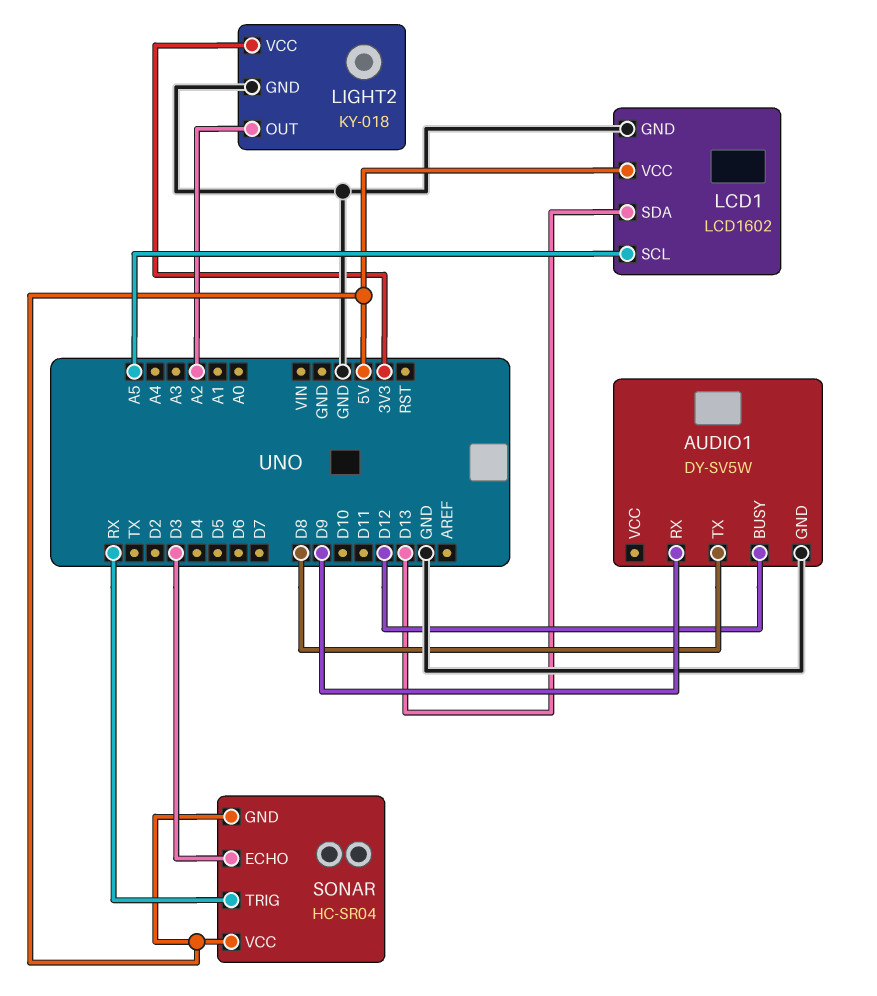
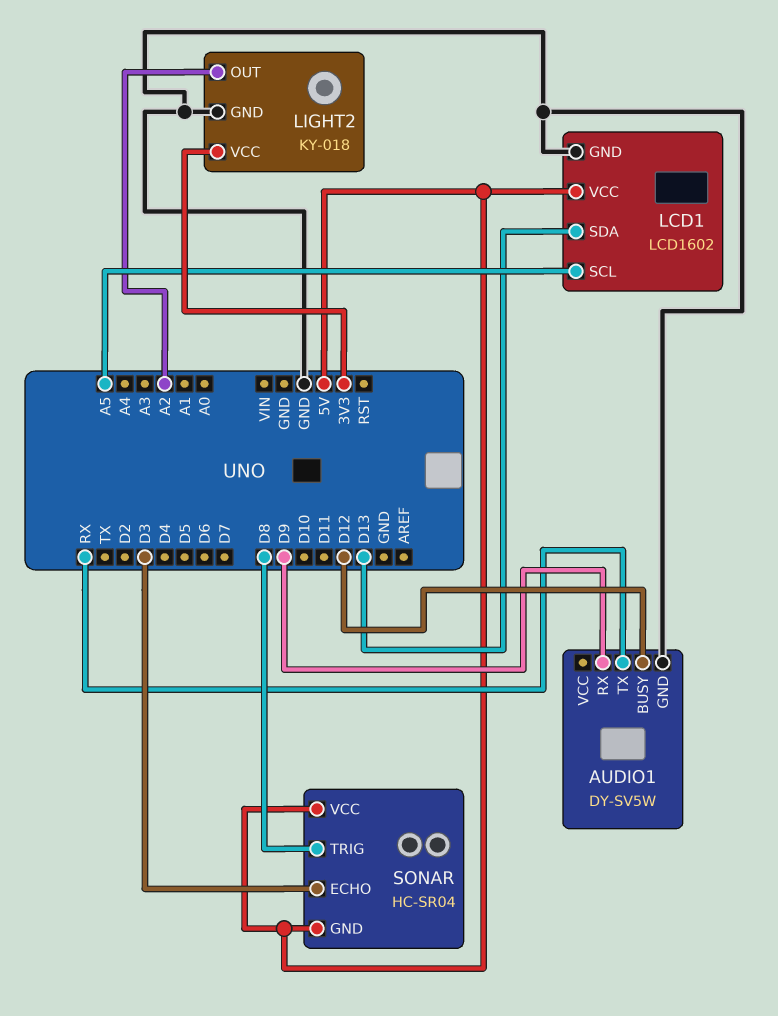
AUDIO1 pin TX: D8 -> RX
SONAR pin TRIG: RX -> D8

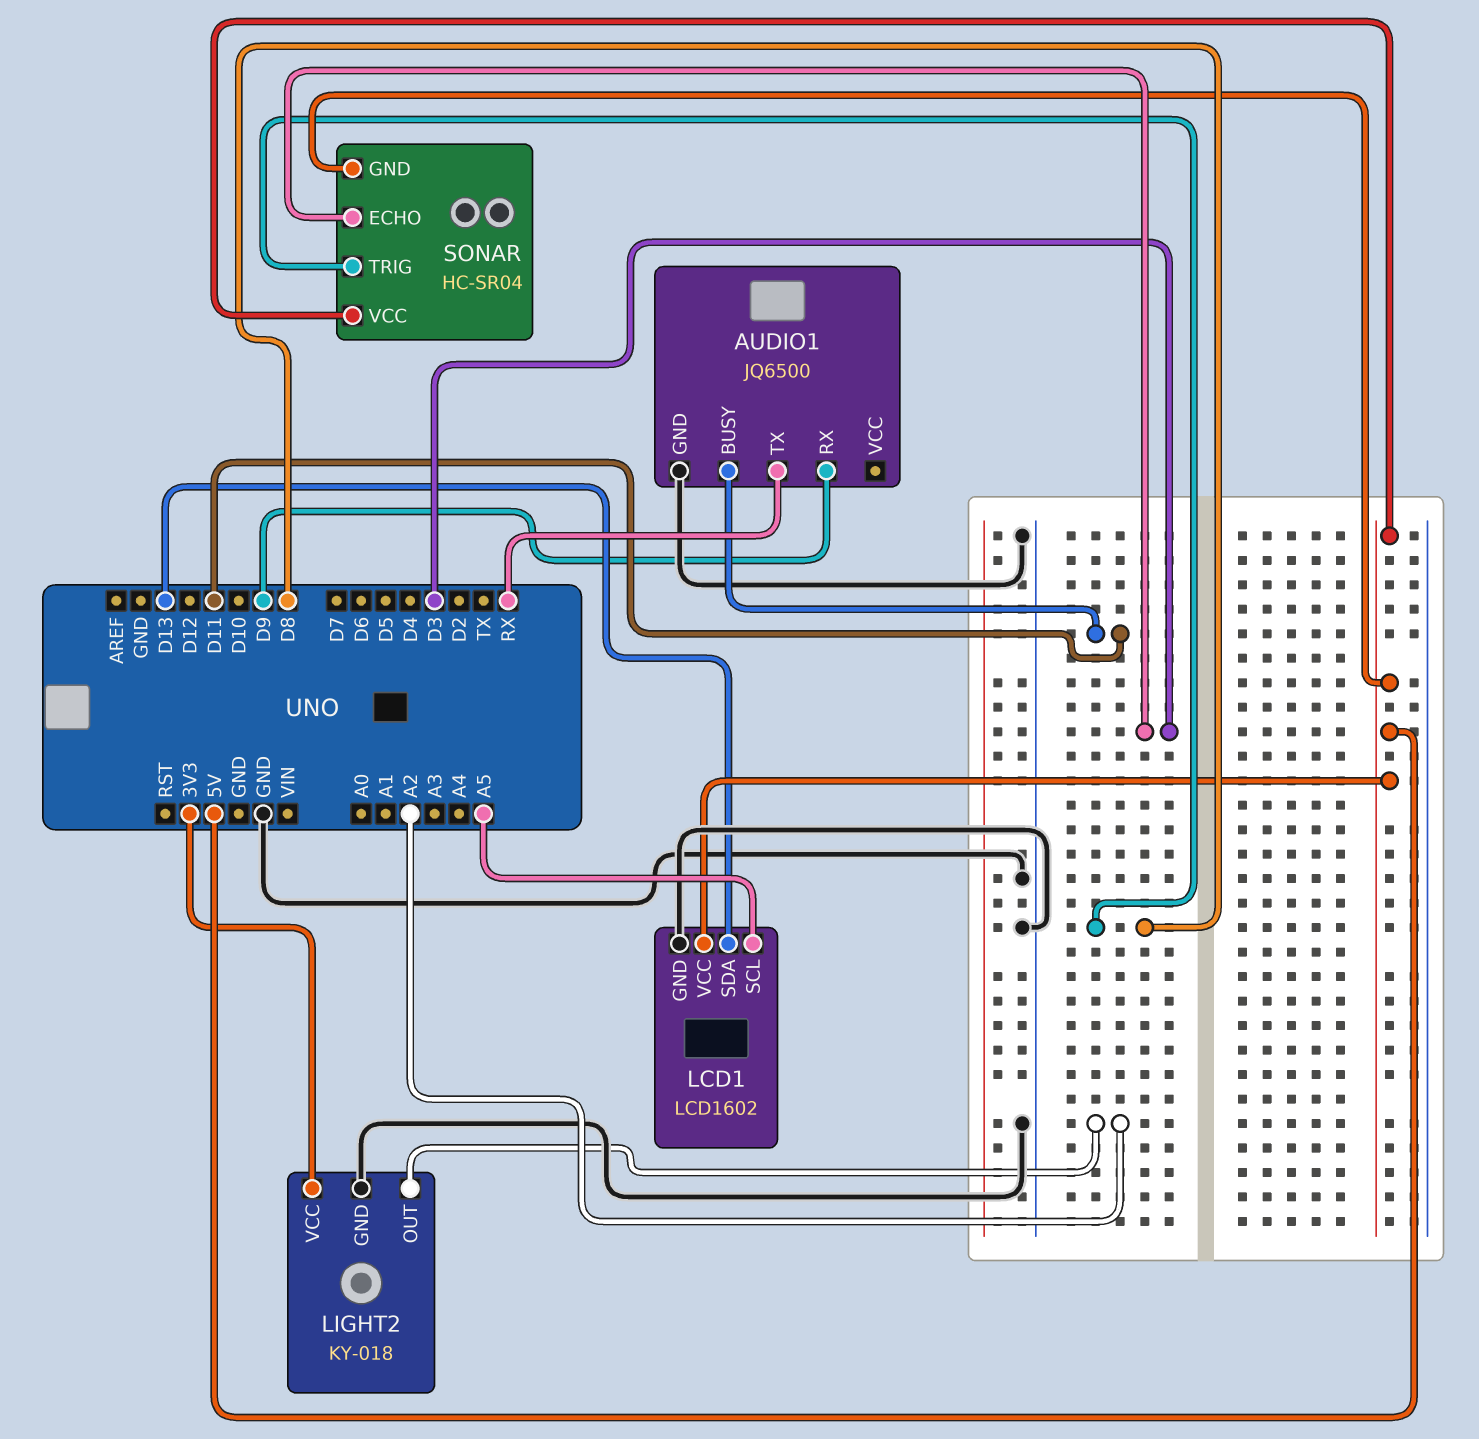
AUDIO1: DY-SV5W -> JQ6500
AUDIO1 pin BUSY: D12 -> D11

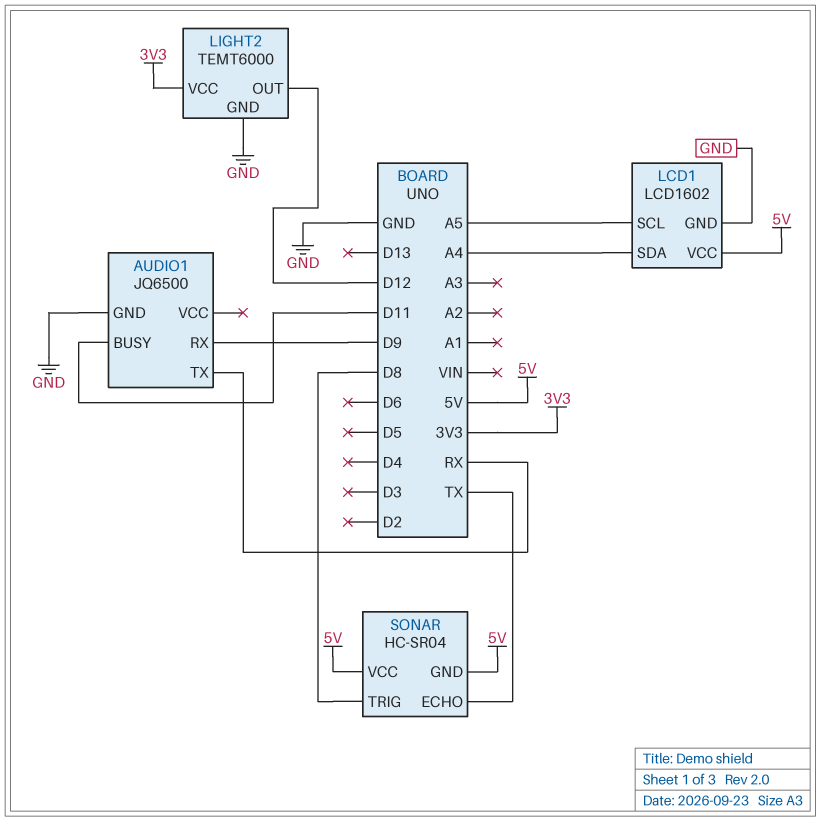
LCD1 pin SDA: D13 -> A4
LIGHT2: KY-018 -> TEMT6000
LIGHT2 pin OUT: A2 -> D12
SONAR pin ECHO: D3 -> TX

